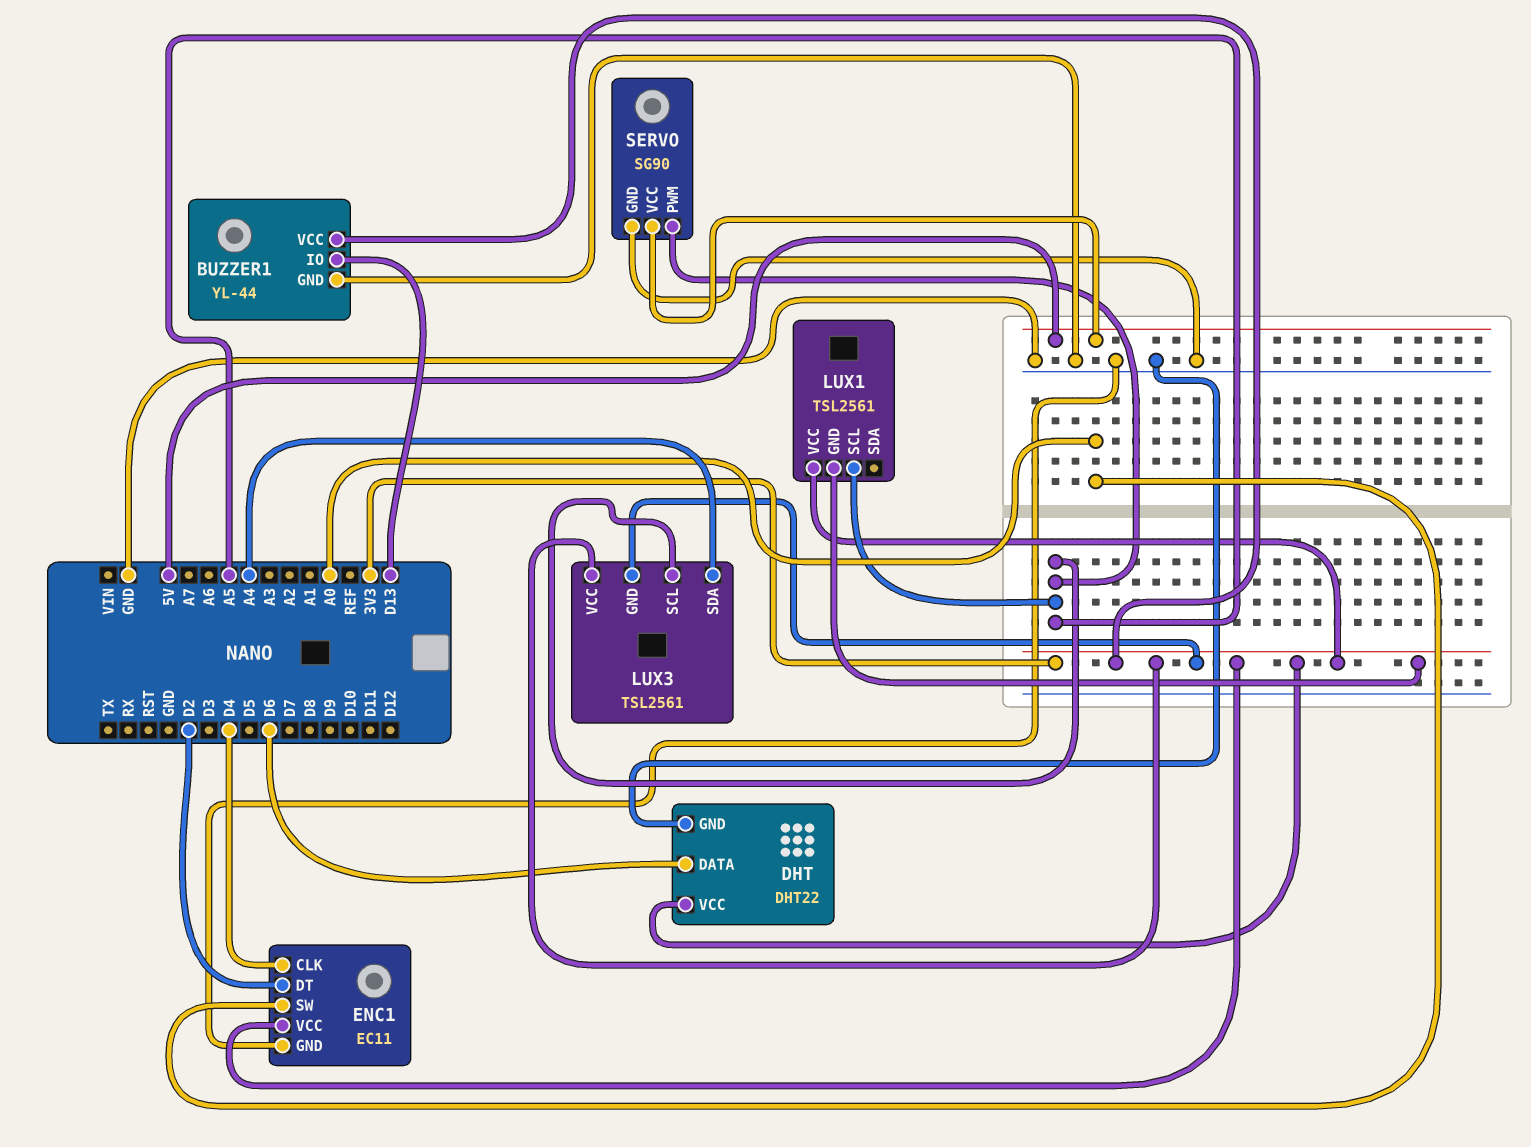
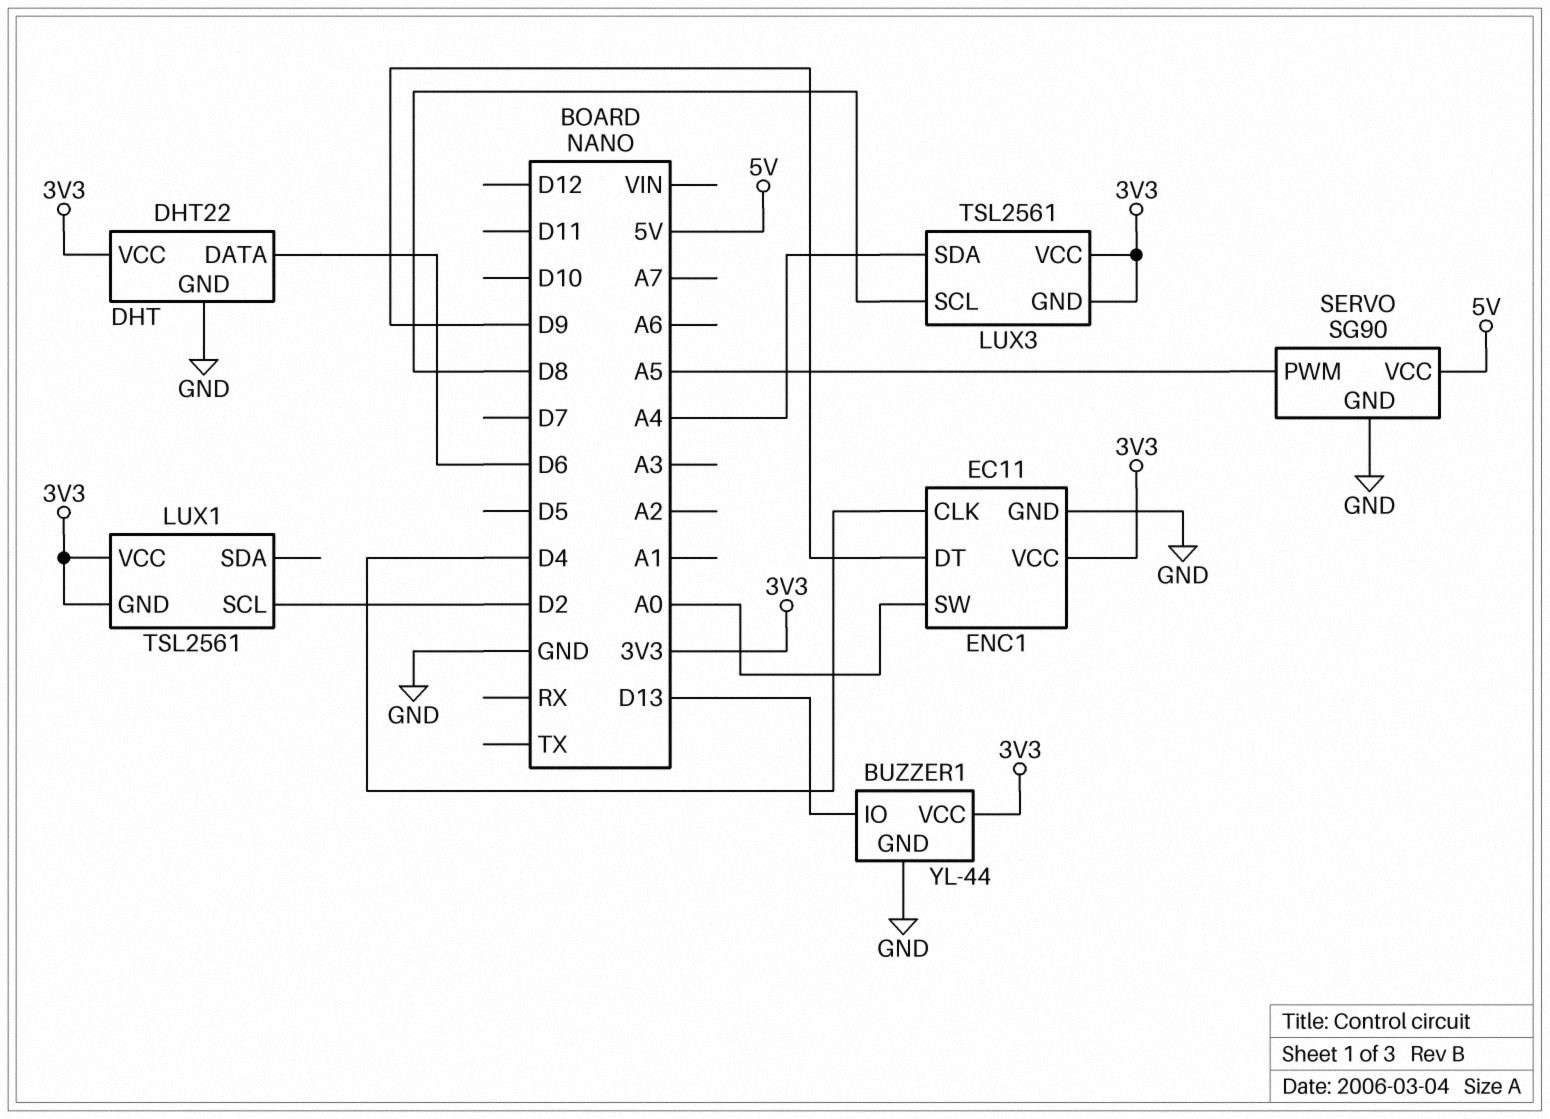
ENC1 pin DT: D2 -> D9
LUX1 pin SCL: A5 -> D2
LUX3 pin SCL: A5 -> D8

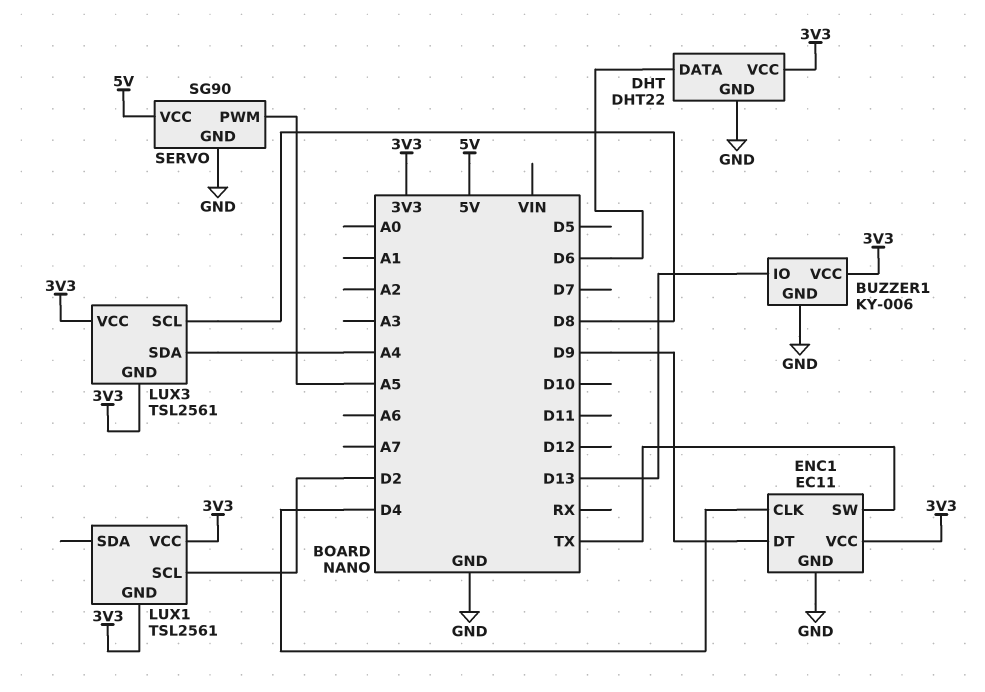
BUZZER1: YL-44 -> KY-006
ENC1 pin SW: A0 -> TX

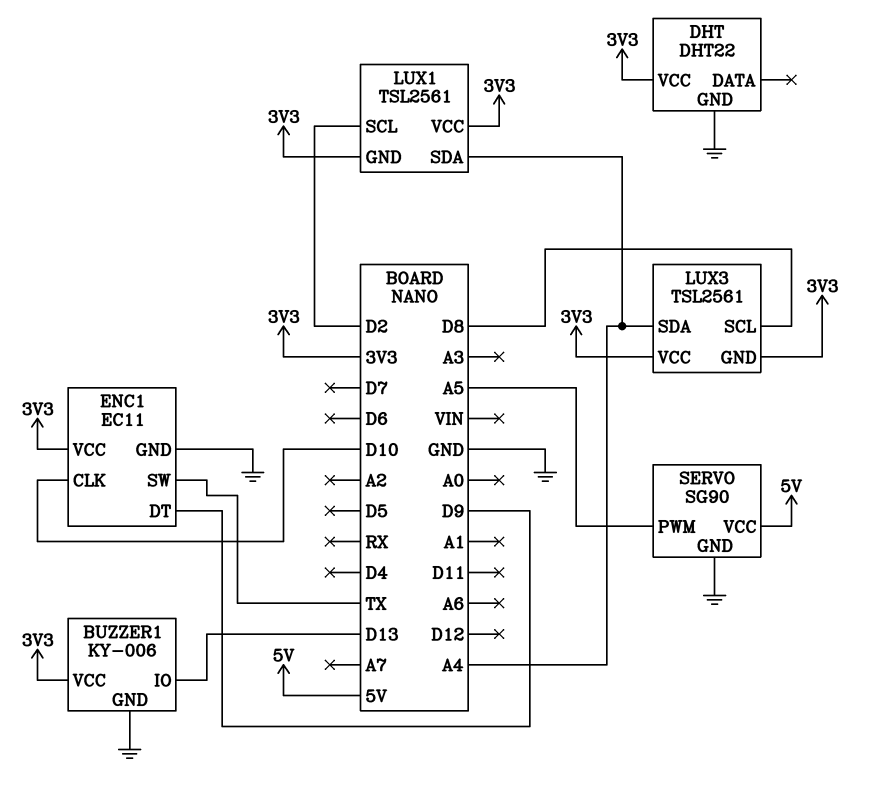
DHT pin DATA: D6 -> none
ENC1 pin CLK: D4 -> D10
LUX1 pin SDA: none -> A4

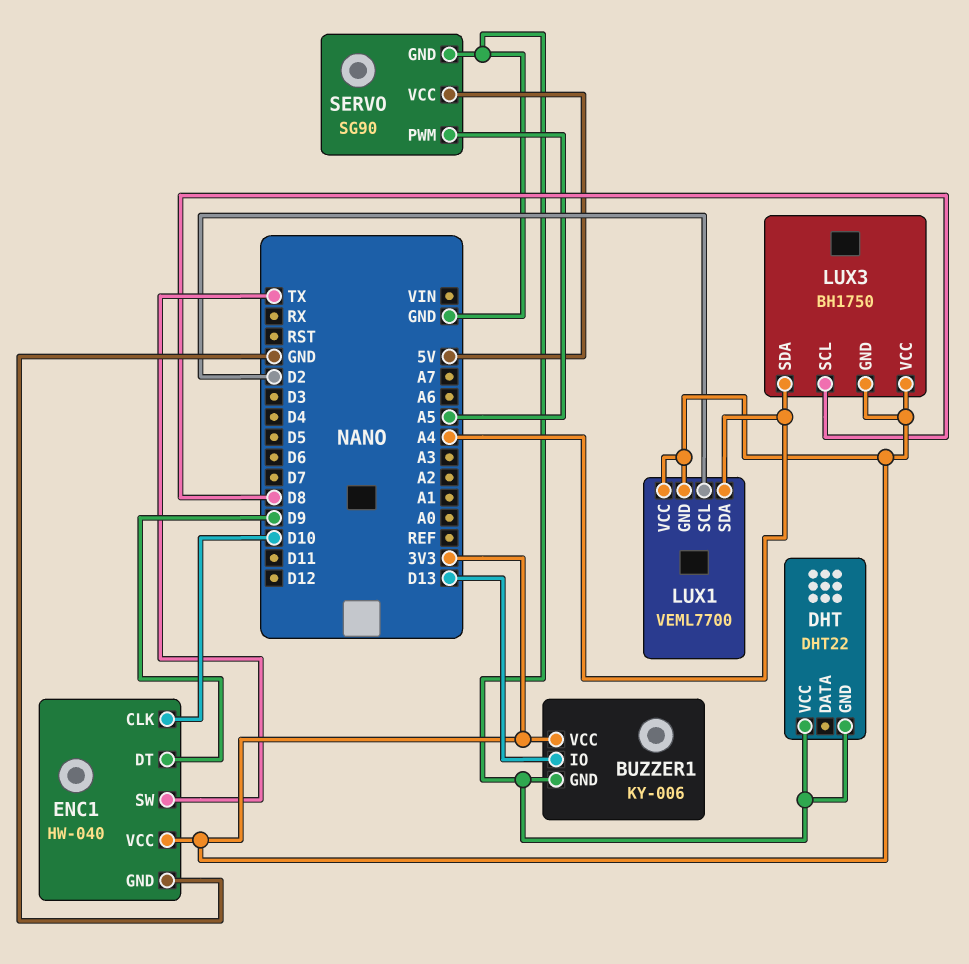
DHT pin VCC: 3V3 -> GND
ENC1: EC11 -> HW-040
LUX1: TSL2561 -> VEML7700
LUX3: TSL2561 -> BH1750

